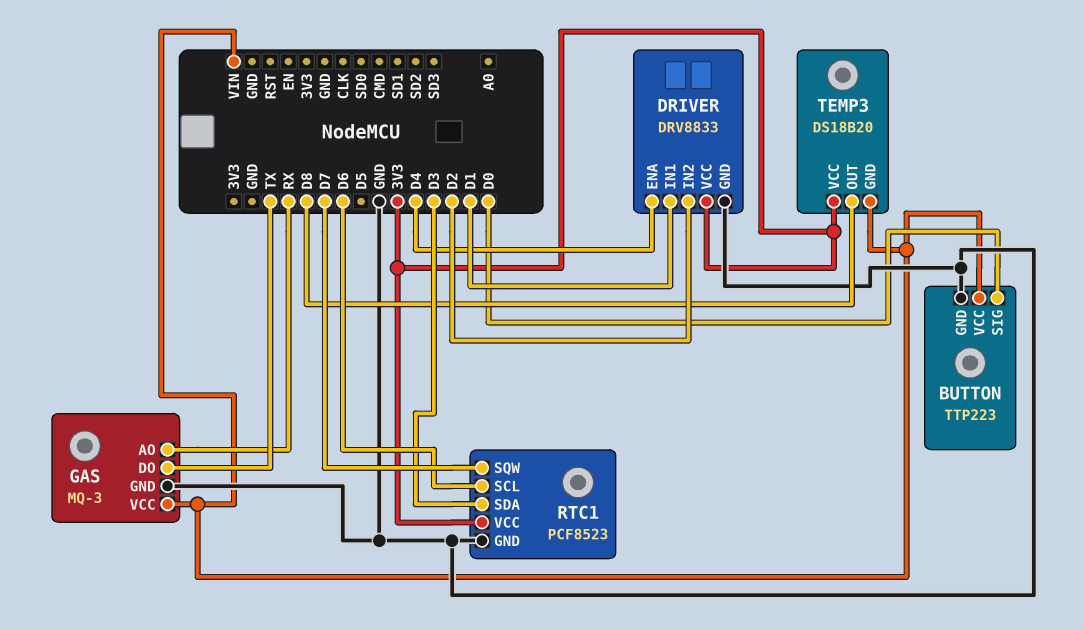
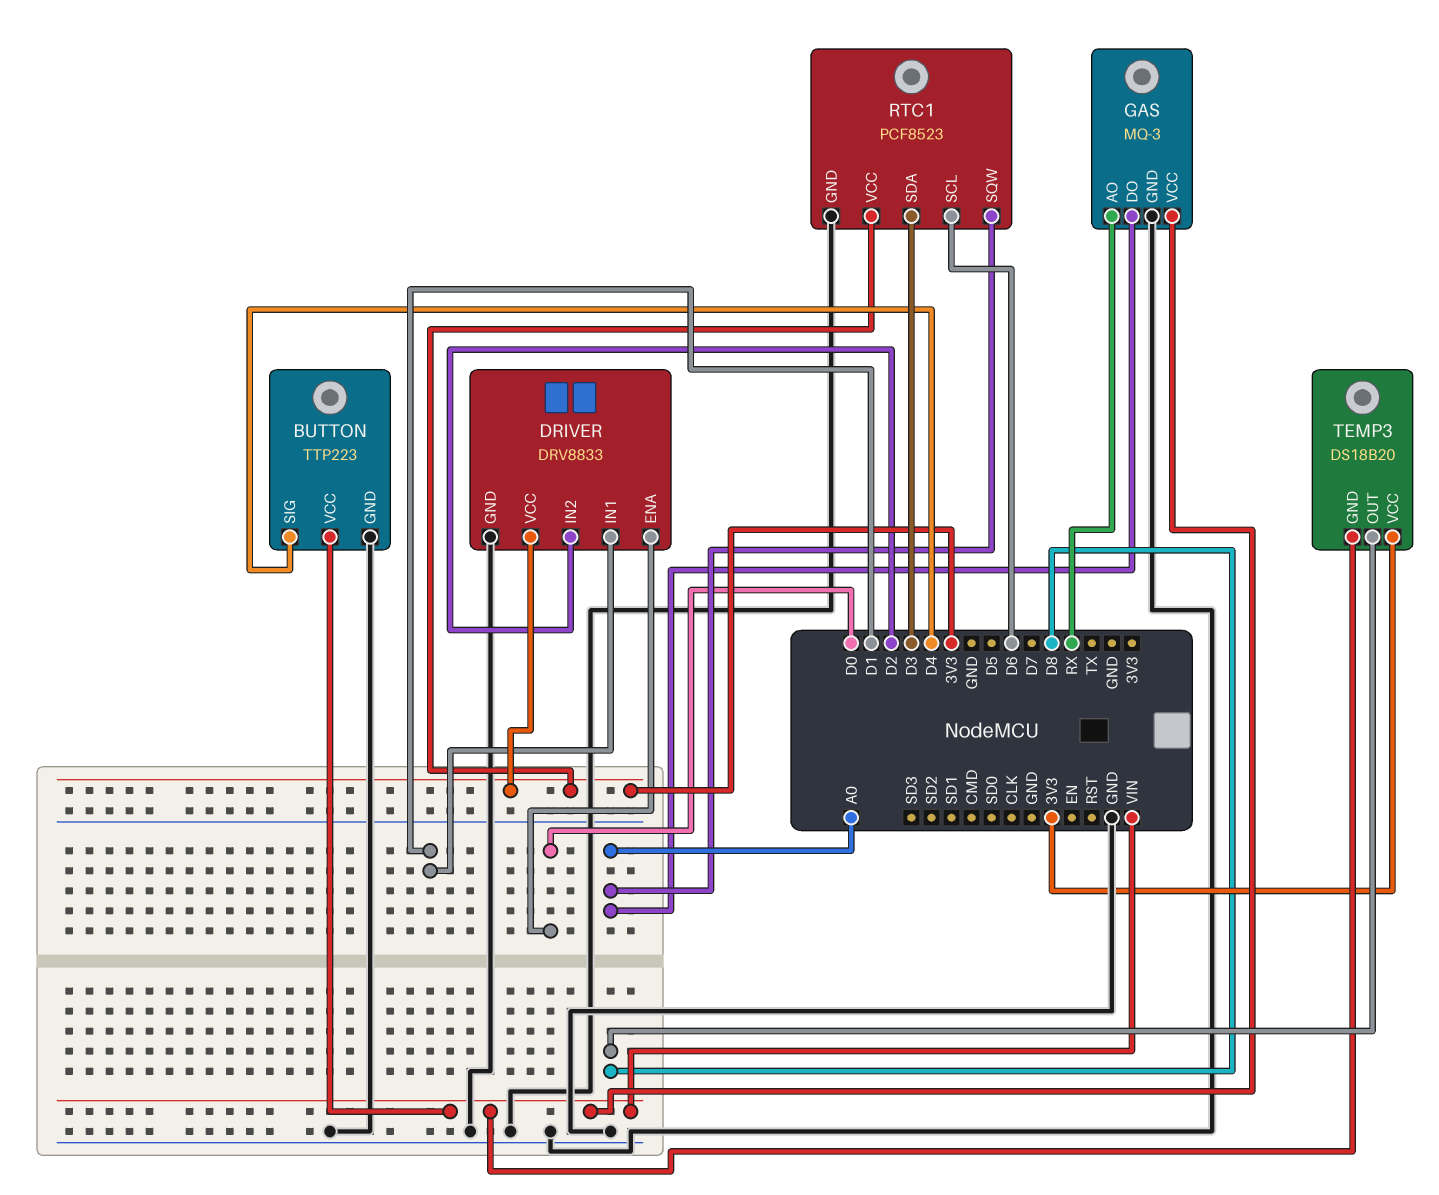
BUTTON pin SIG: D0 -> D4
DRIVER pin ENA: D4 -> D0
GAS pin DO: TX -> A0
RTC1 pin SQW: D7 -> A0

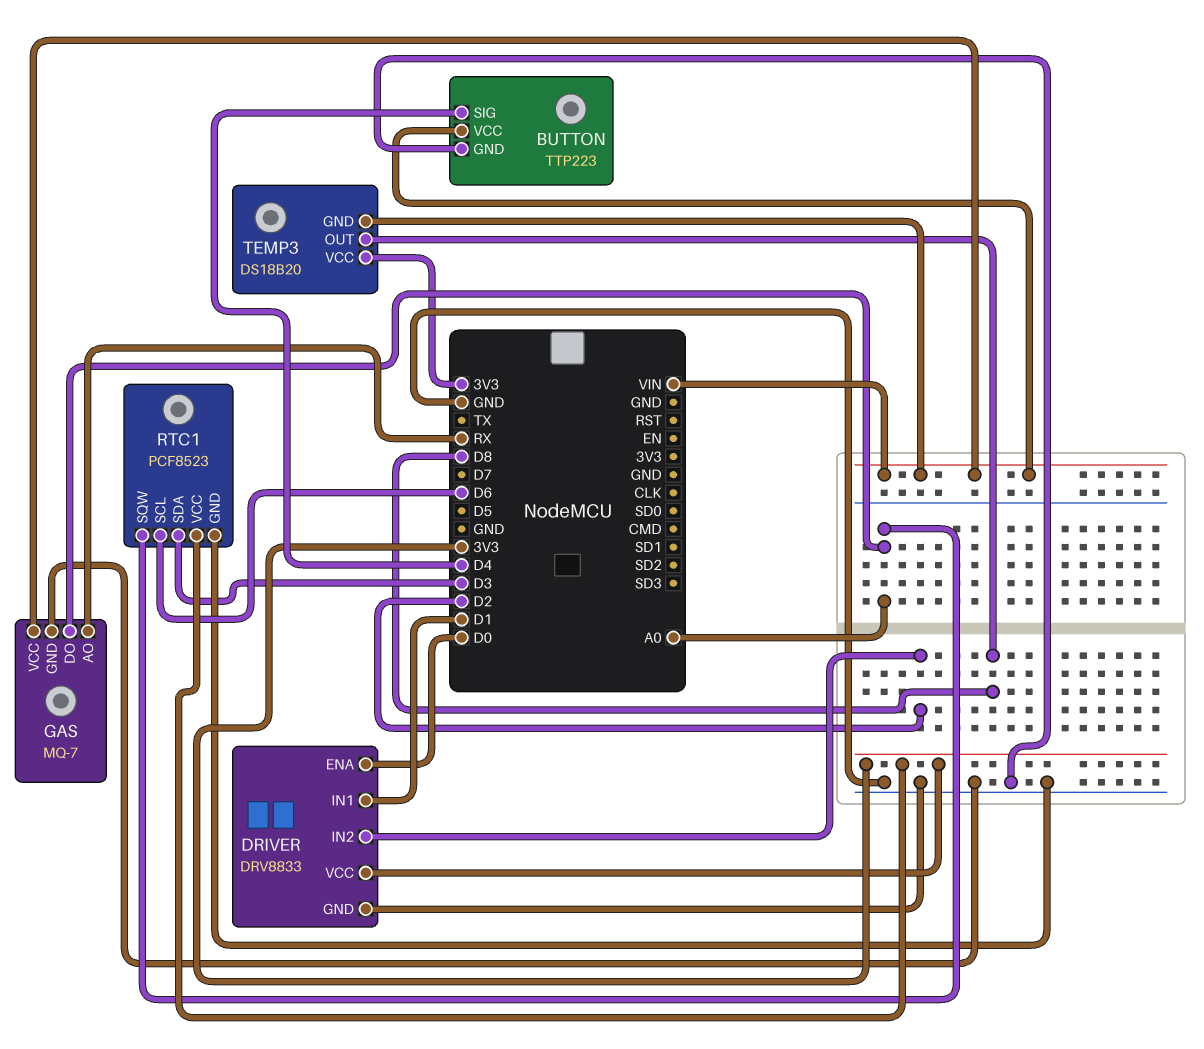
GAS: MQ-3 -> MQ-7

